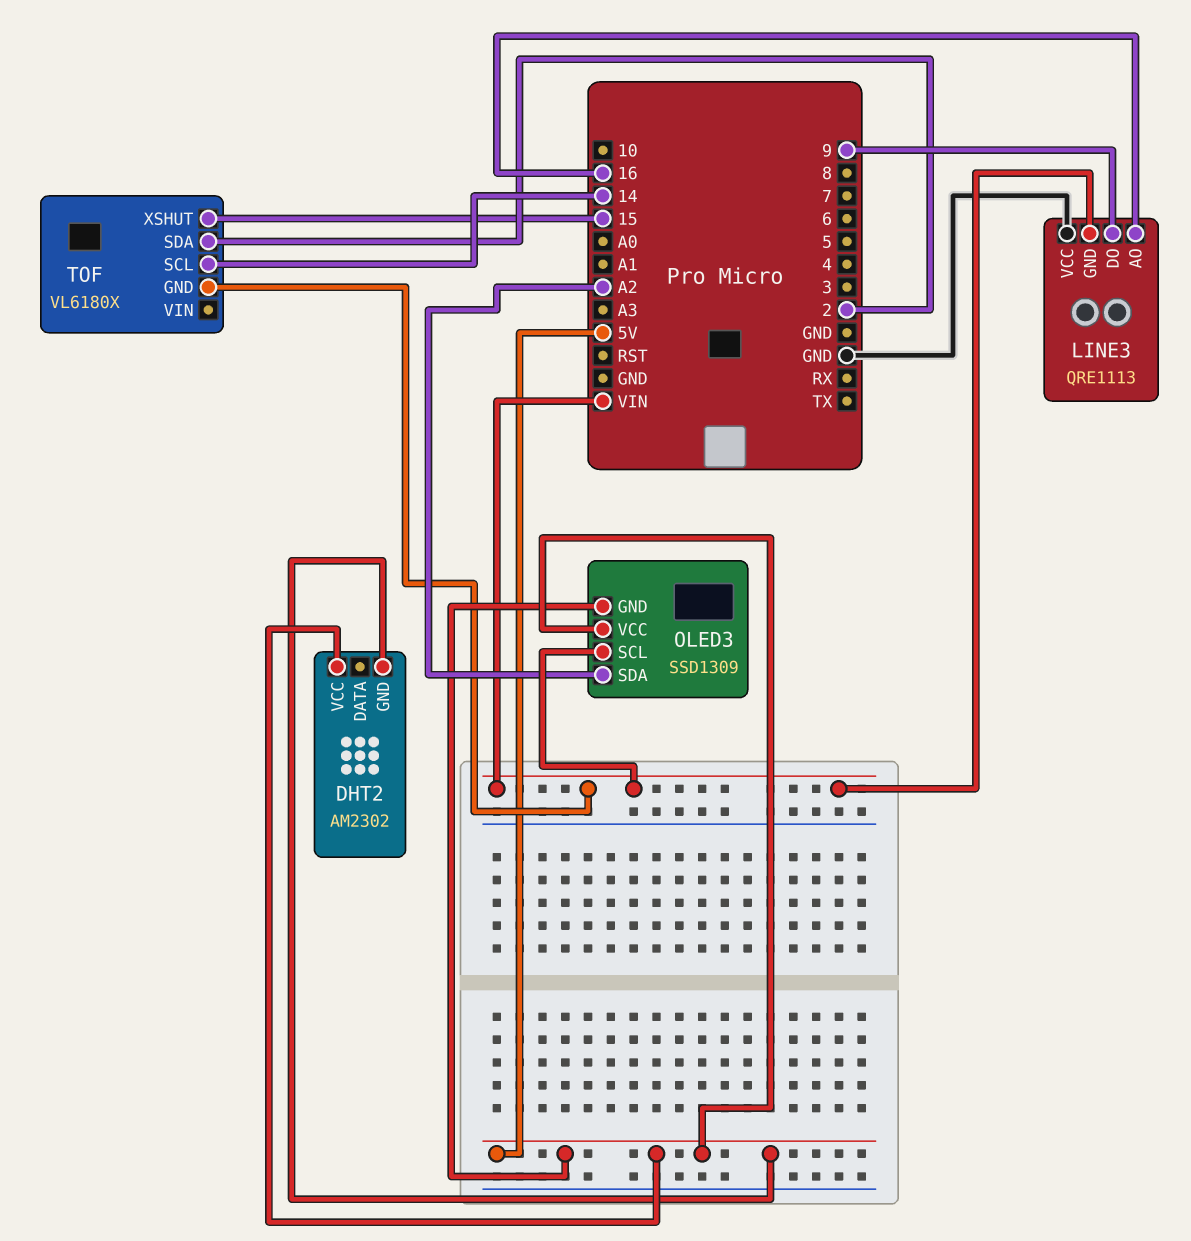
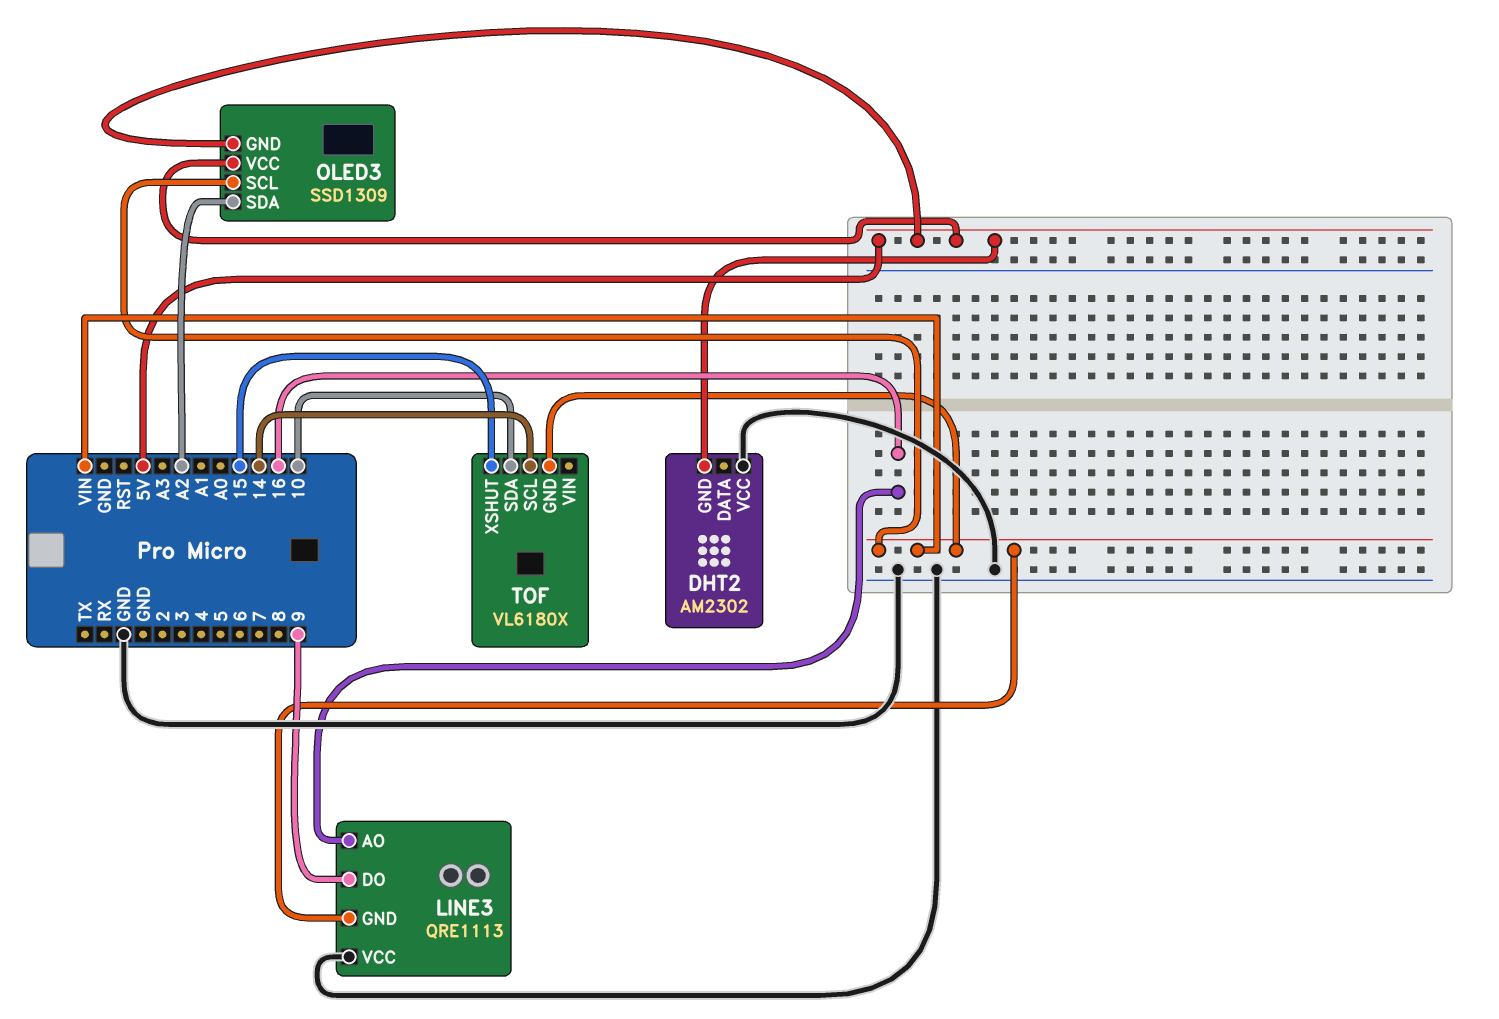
DHT2 pin VCC: 5V -> GND
TOF pin SDA: 2 -> 10

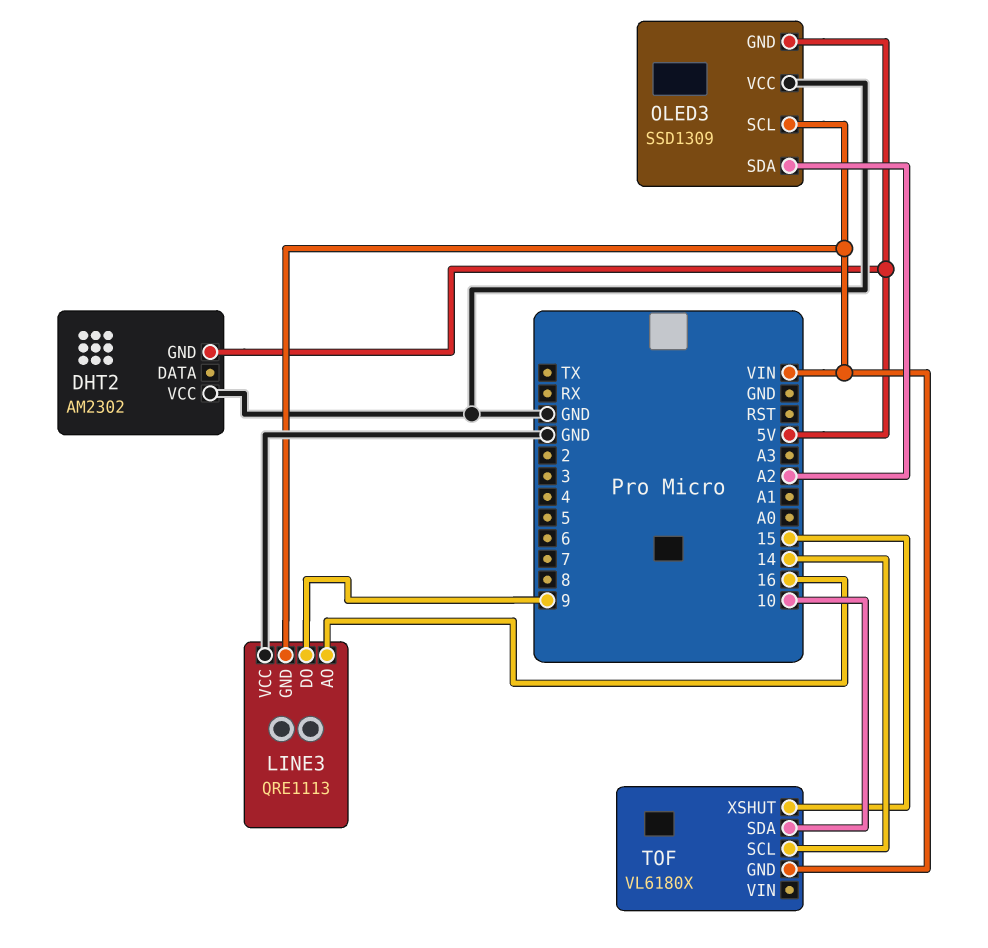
OLED3 pin VCC: 5V -> GND

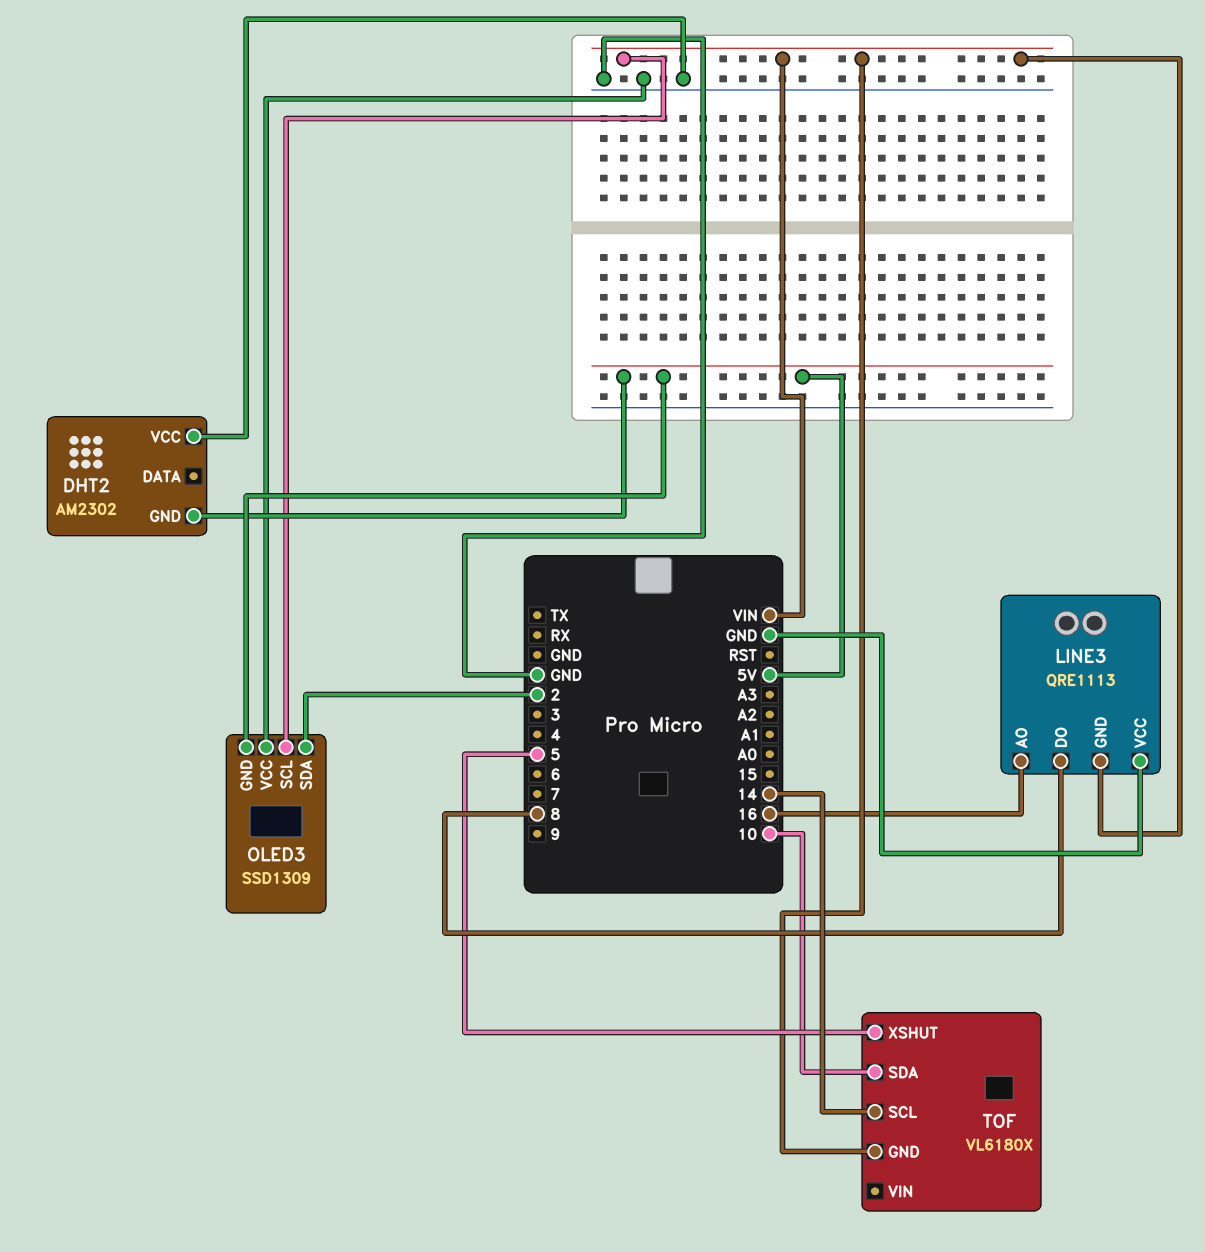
LINE3 pin DO: 9 -> 8
OLED3 pin SDA: A2 -> 2
TOF pin XSHUT: 15 -> 5

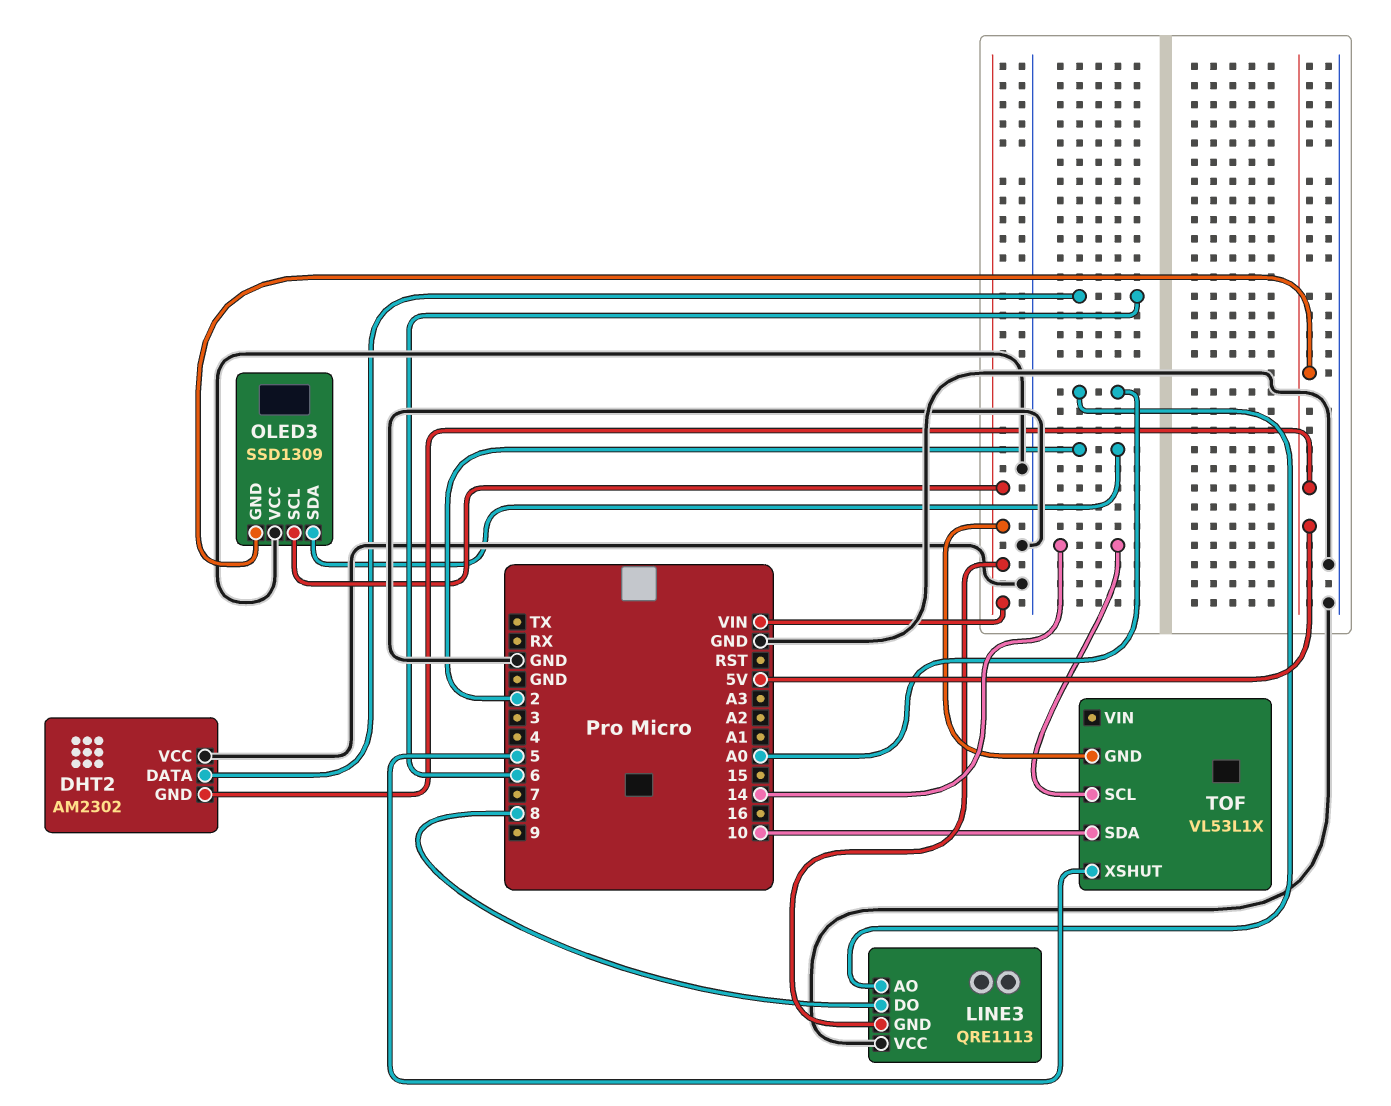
DHT2 pin DATA: none -> 6
LINE3 pin AO: 16 -> A0
TOF: VL6180X -> VL53L1X

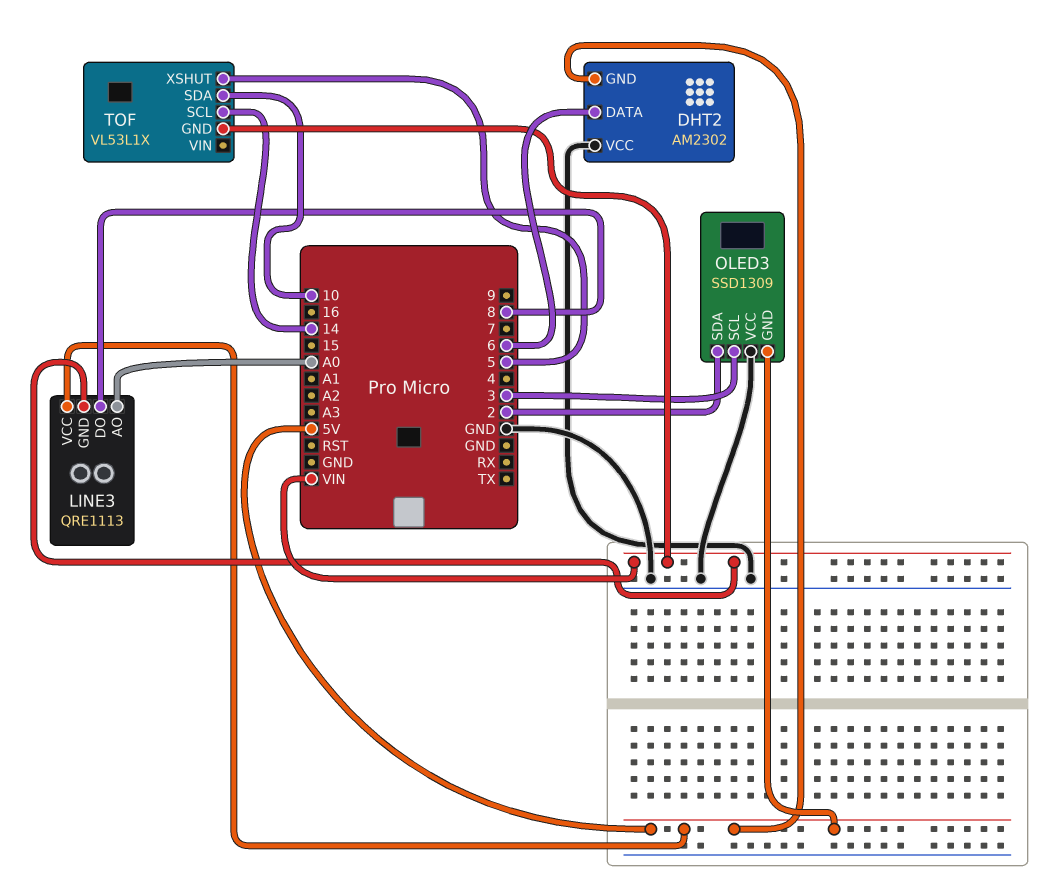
LINE3 pin VCC: GND -> 5V
OLED3 pin SCL: VIN -> 3

